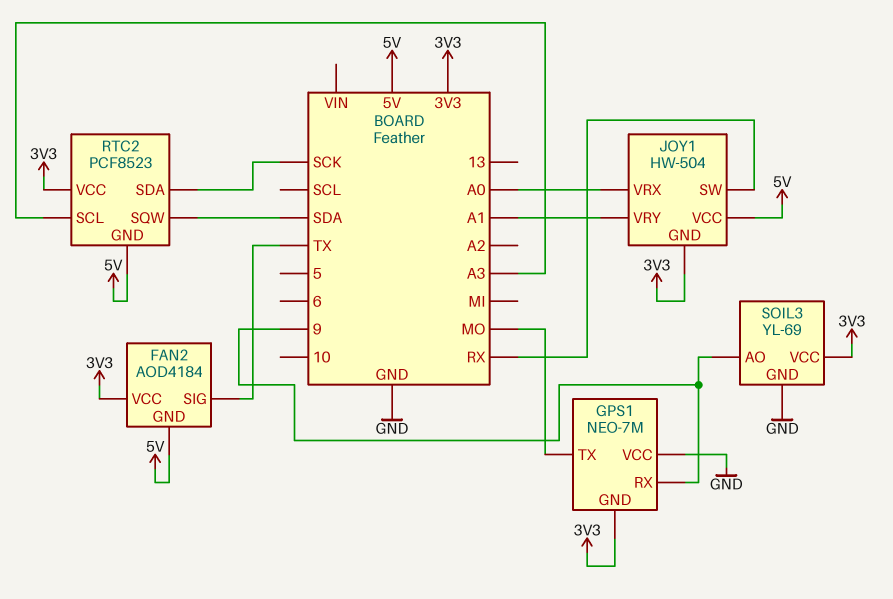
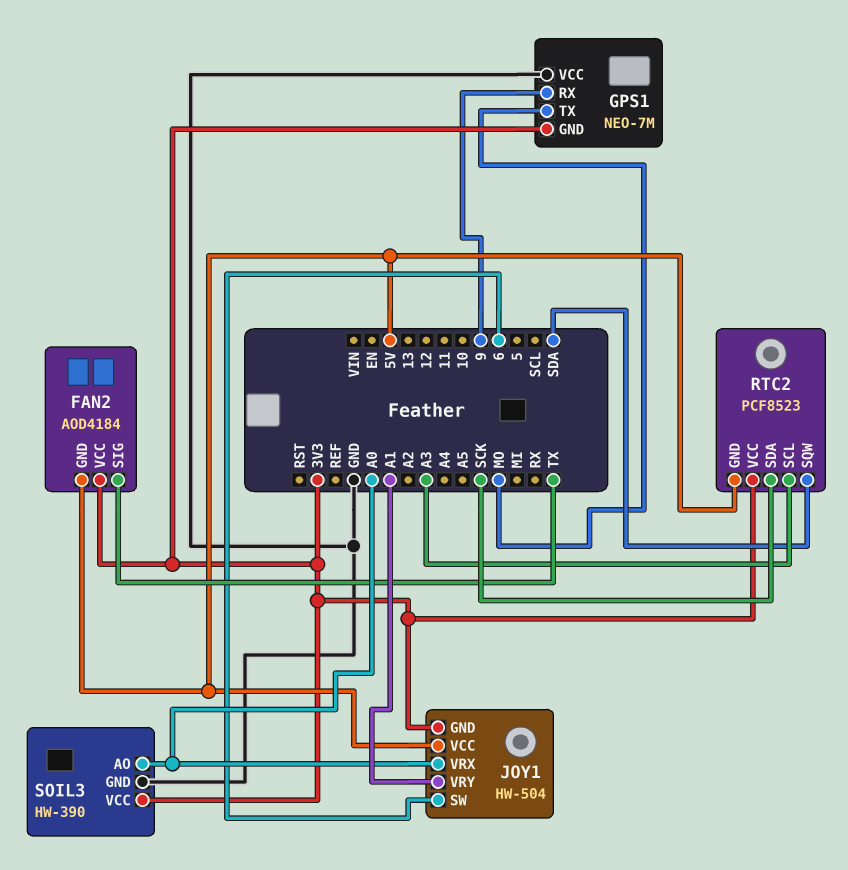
JOY1 pin SW: RX -> 6
SOIL3: YL-69 -> HW-390
SOIL3 pin AO: 9 -> A0

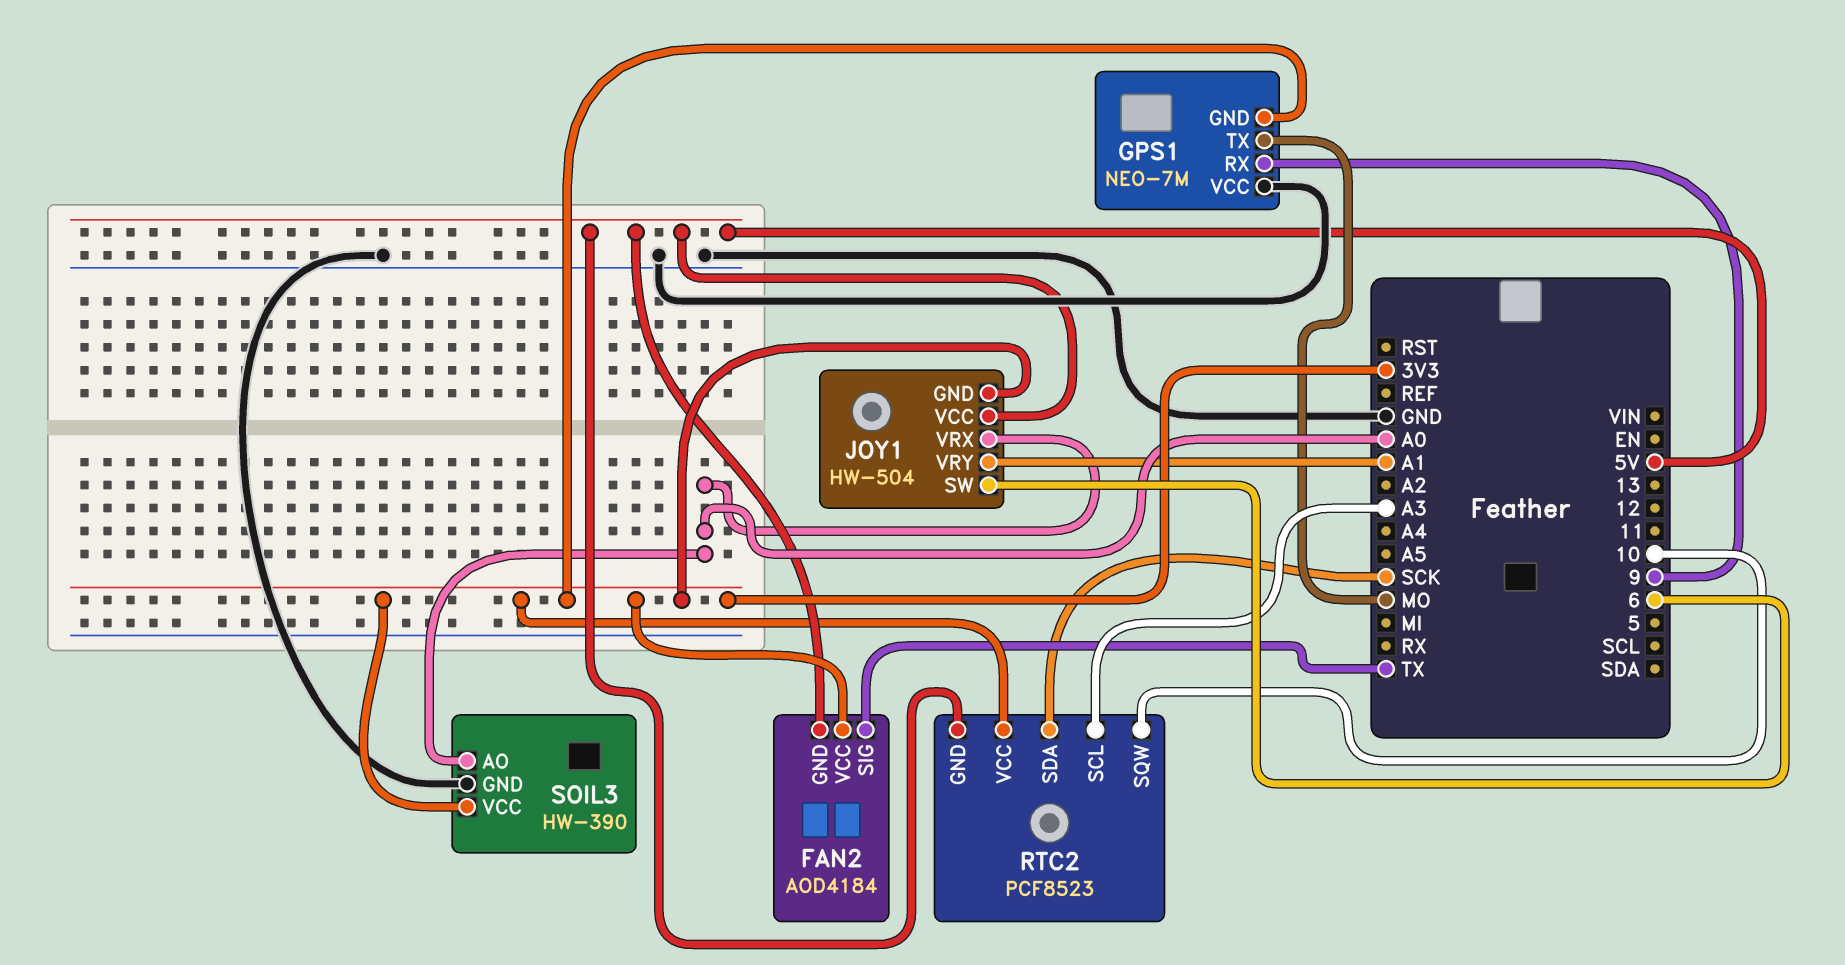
RTC2 pin SQW: SDA -> 10

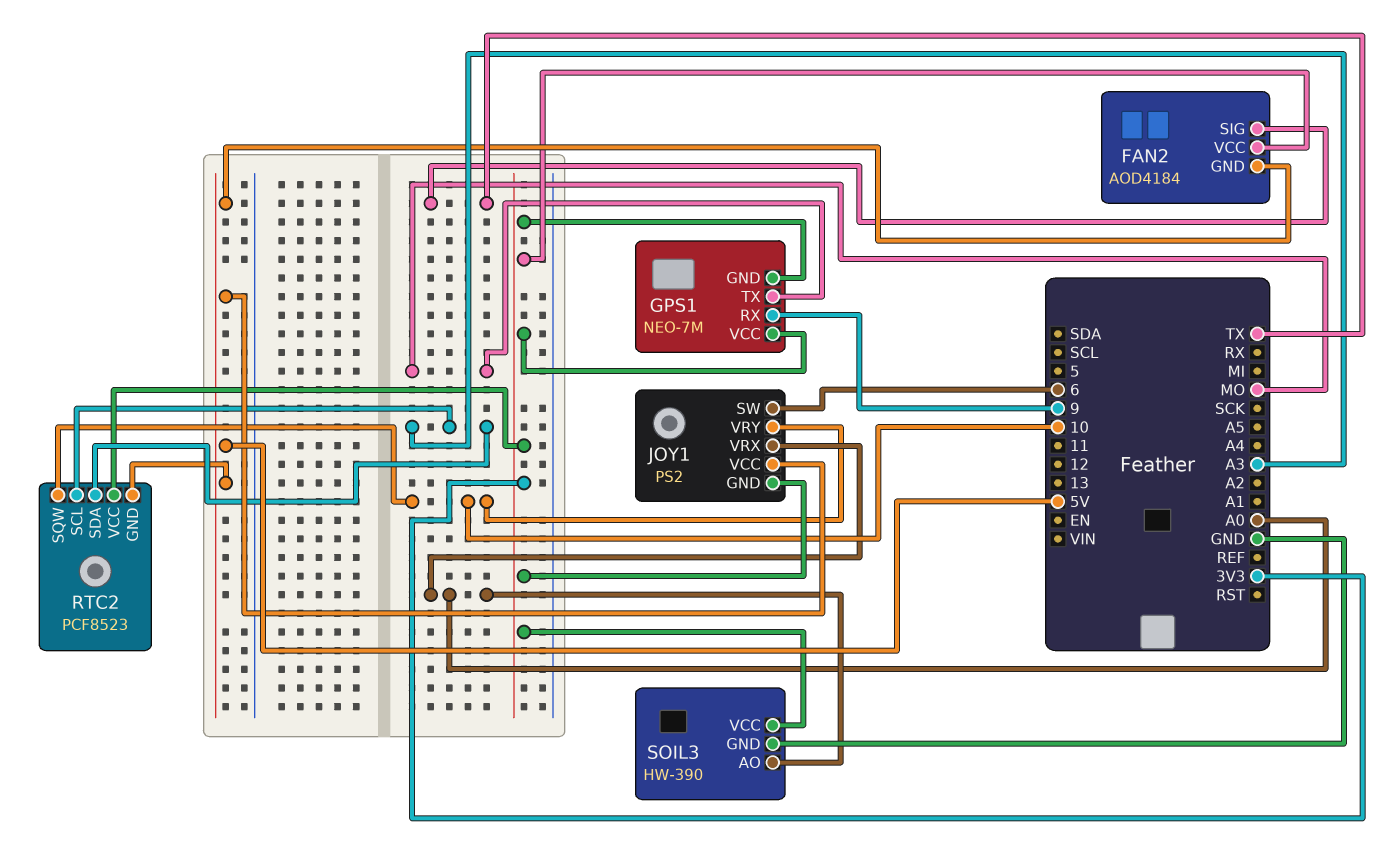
GPS1 pin VCC: GND -> 3V3
JOY1: HW-504 -> PS2
JOY1 pin VRY: A1 -> 10
RTC2 pin SDA: SCK -> A3

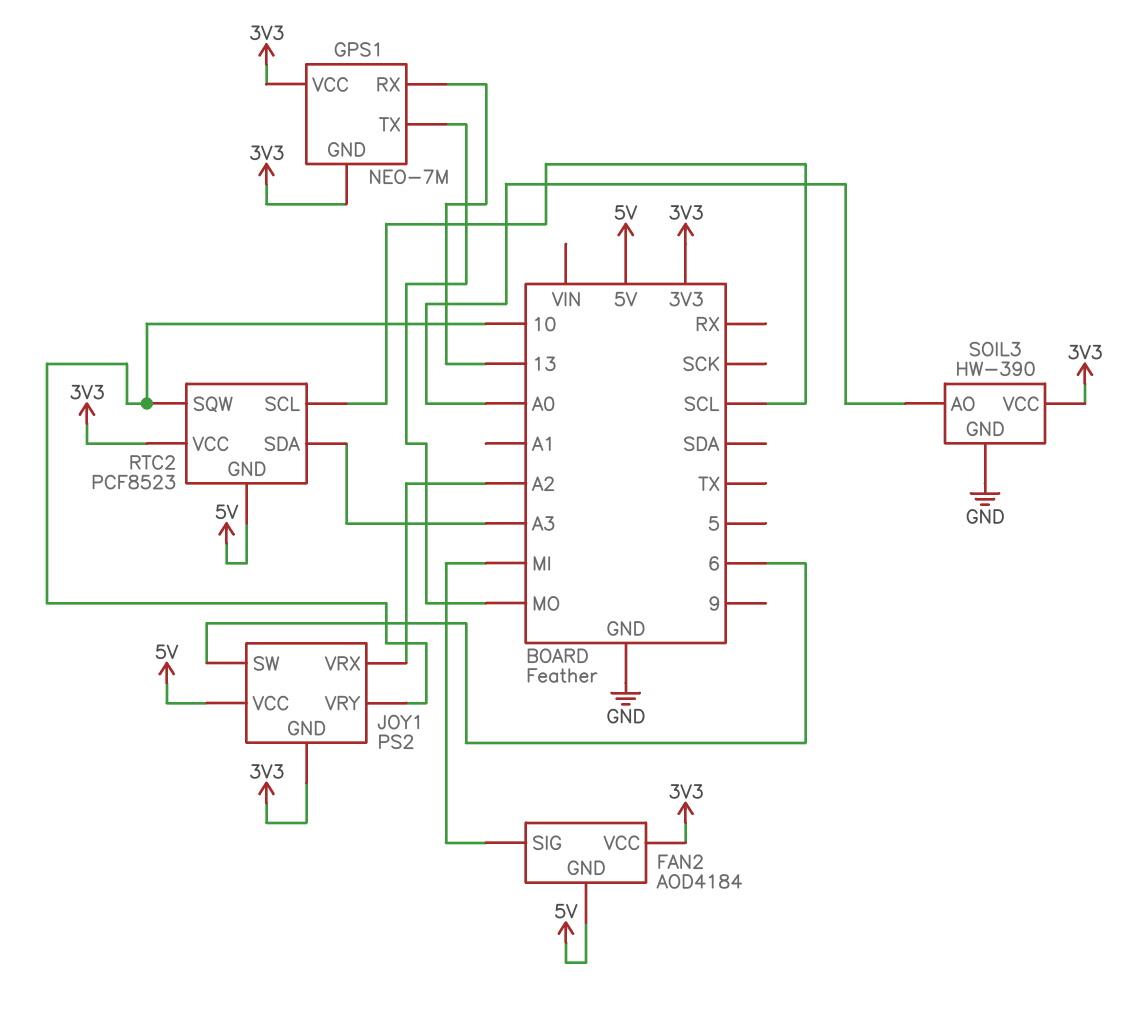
FAN2 pin SIG: TX -> MI
GPS1 pin RX: 9 -> 13
JOY1 pin VRX: A0 -> A2
RTC2 pin SCL: A3 -> SCL

